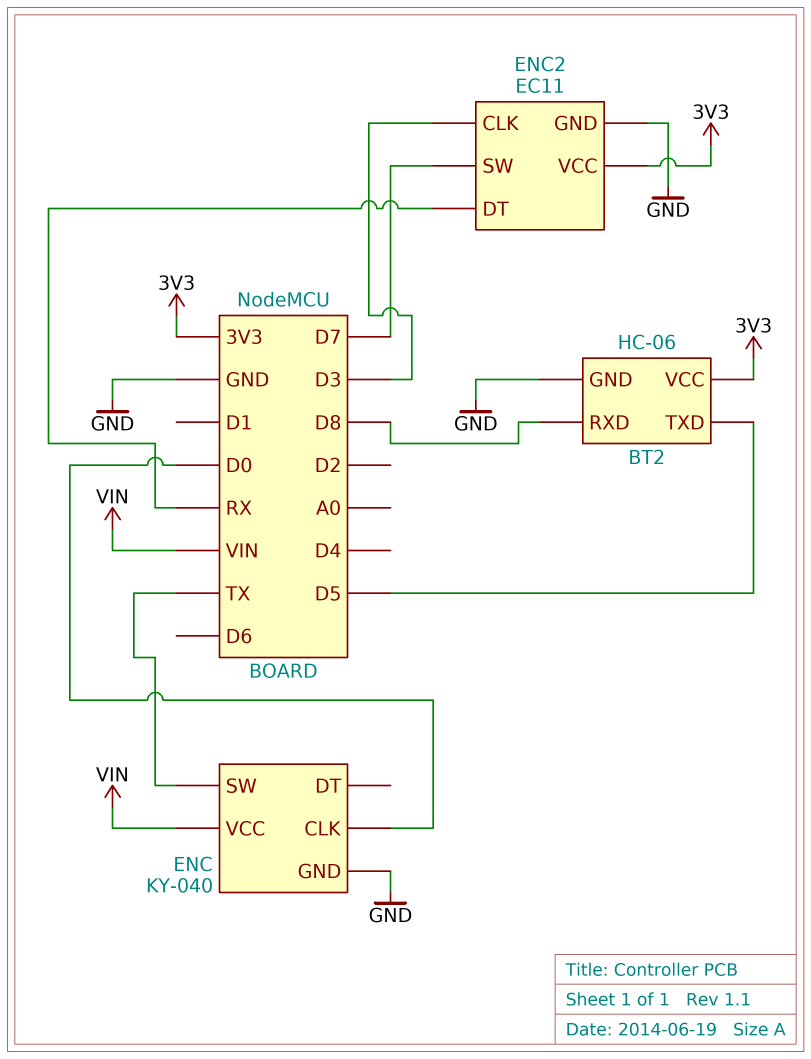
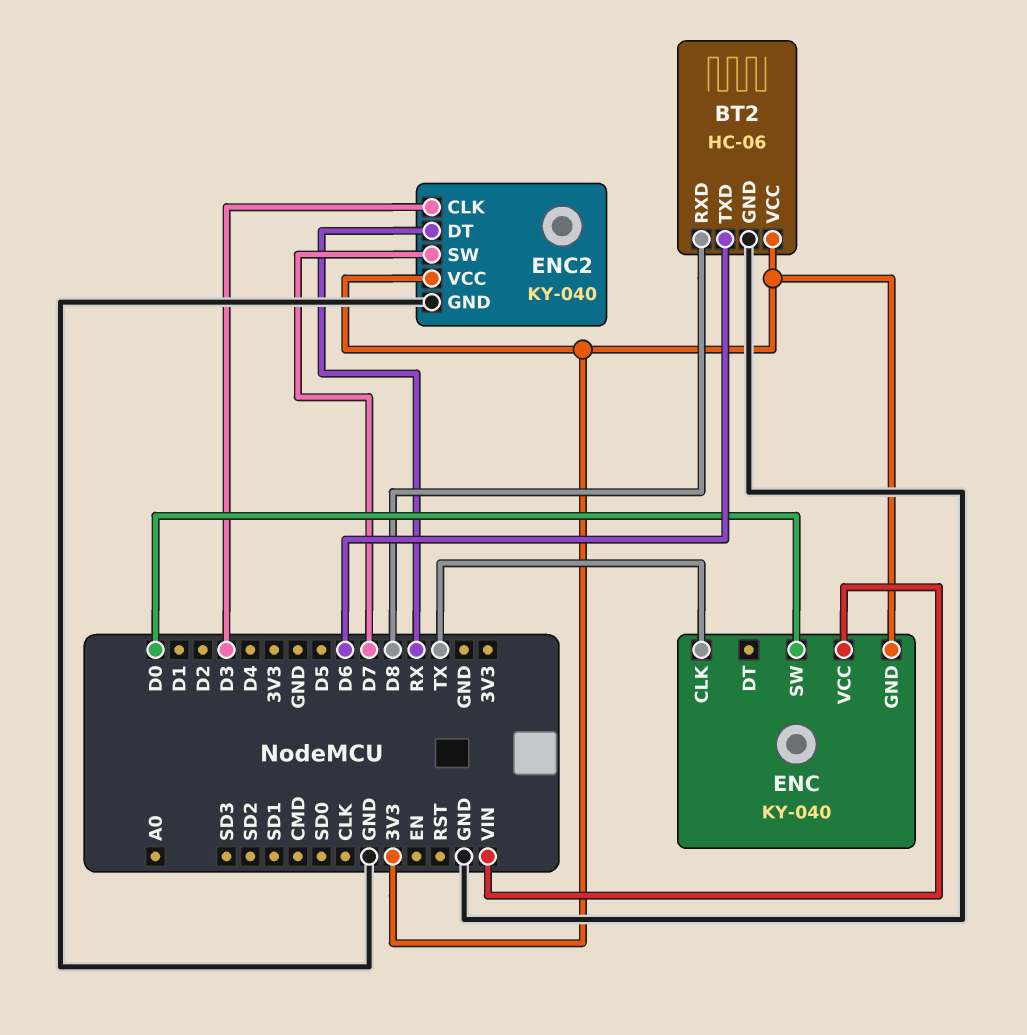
BT2 pin TXD: D5 -> D6
ENC pin CLK: D0 -> TX
ENC pin GND: GND -> 3V3
ENC pin SW: TX -> D0
ENC2: EC11 -> KY-040

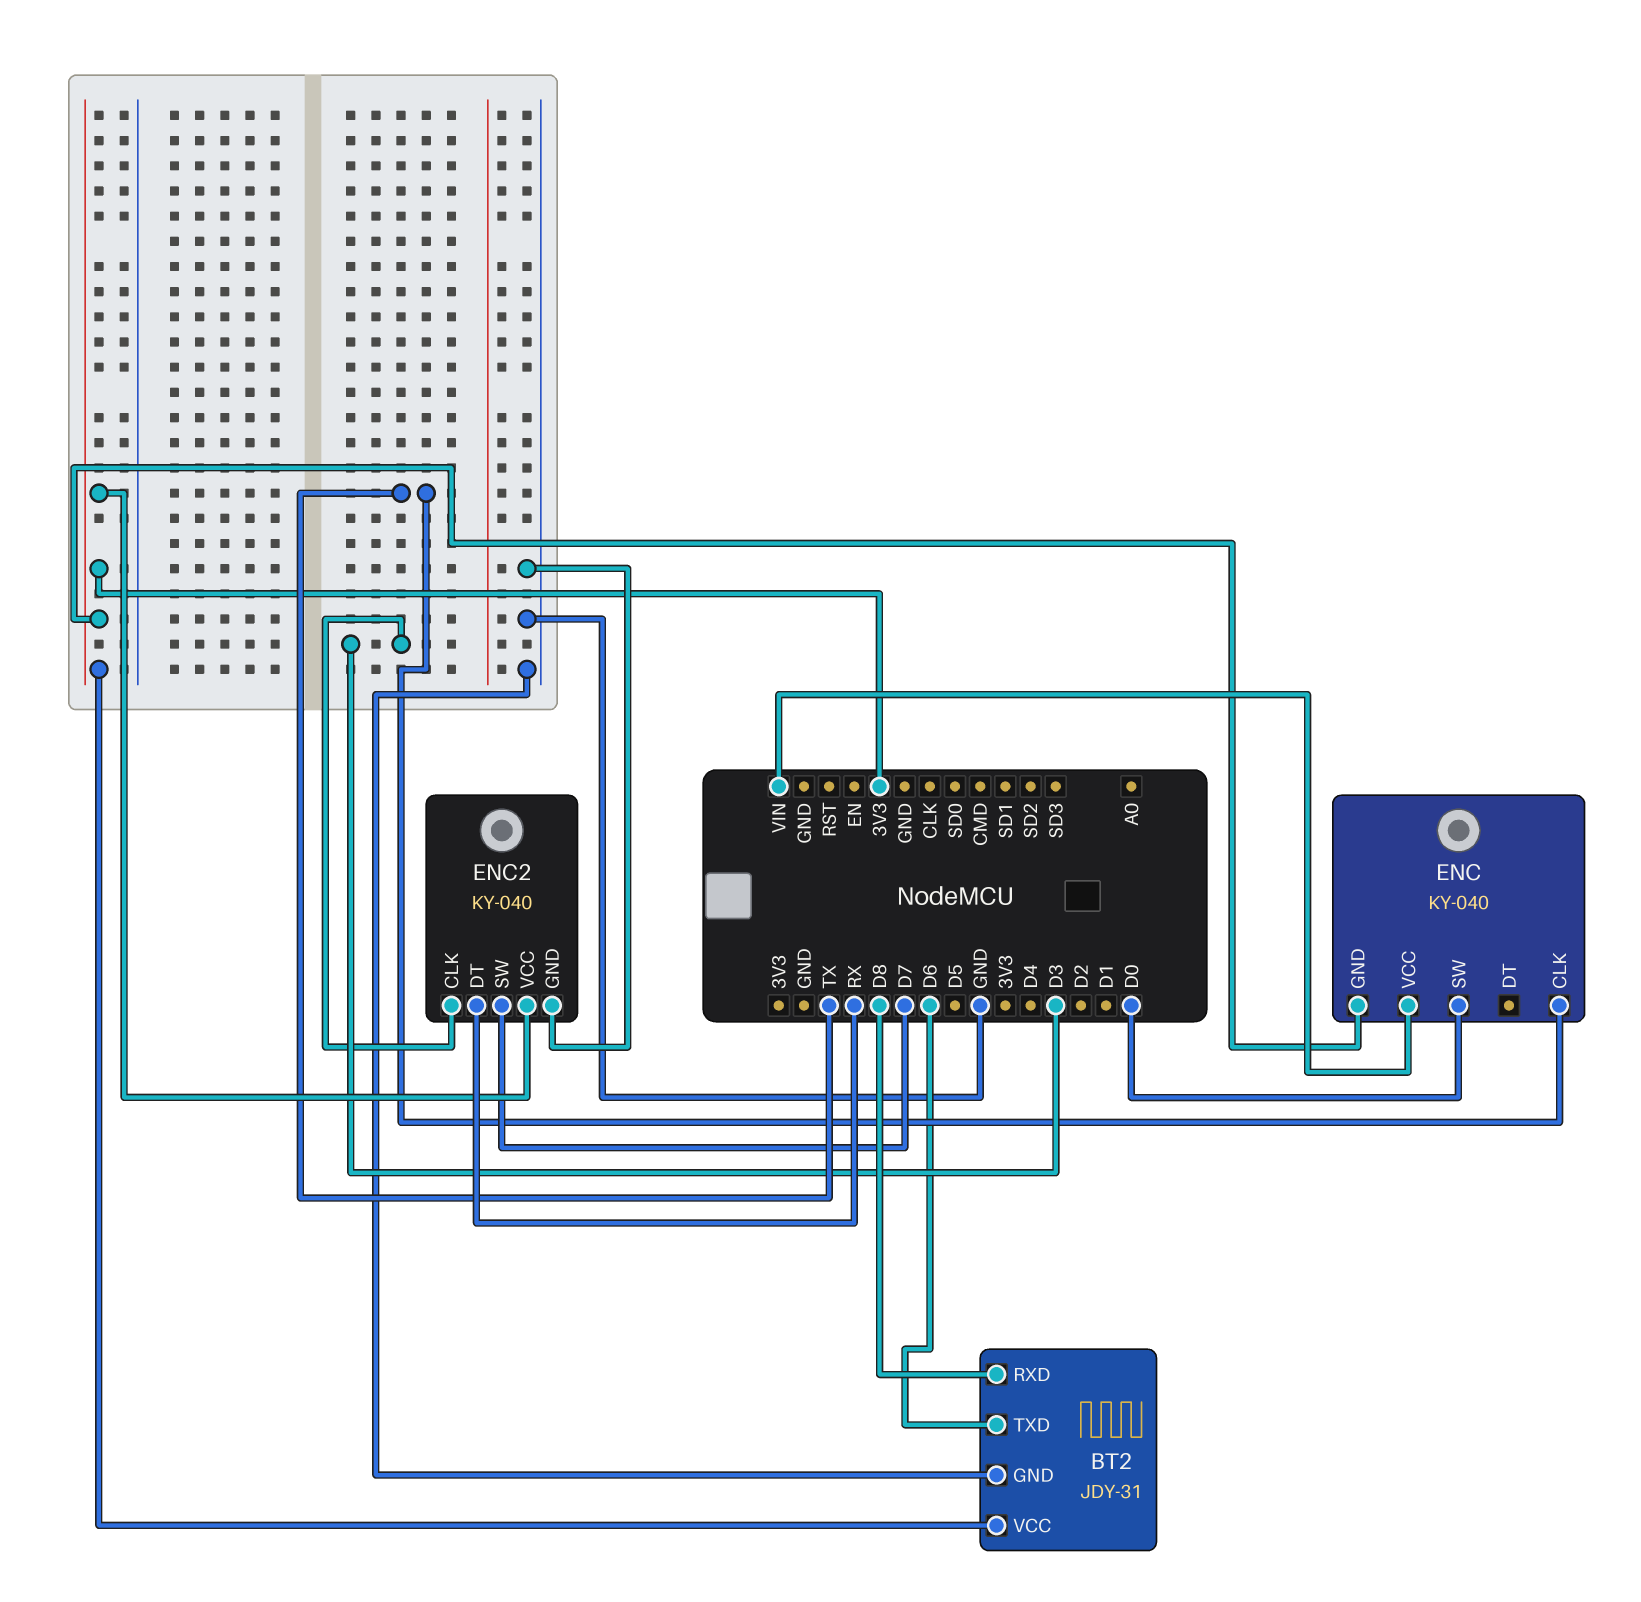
BT2: HC-06 -> JDY-31

